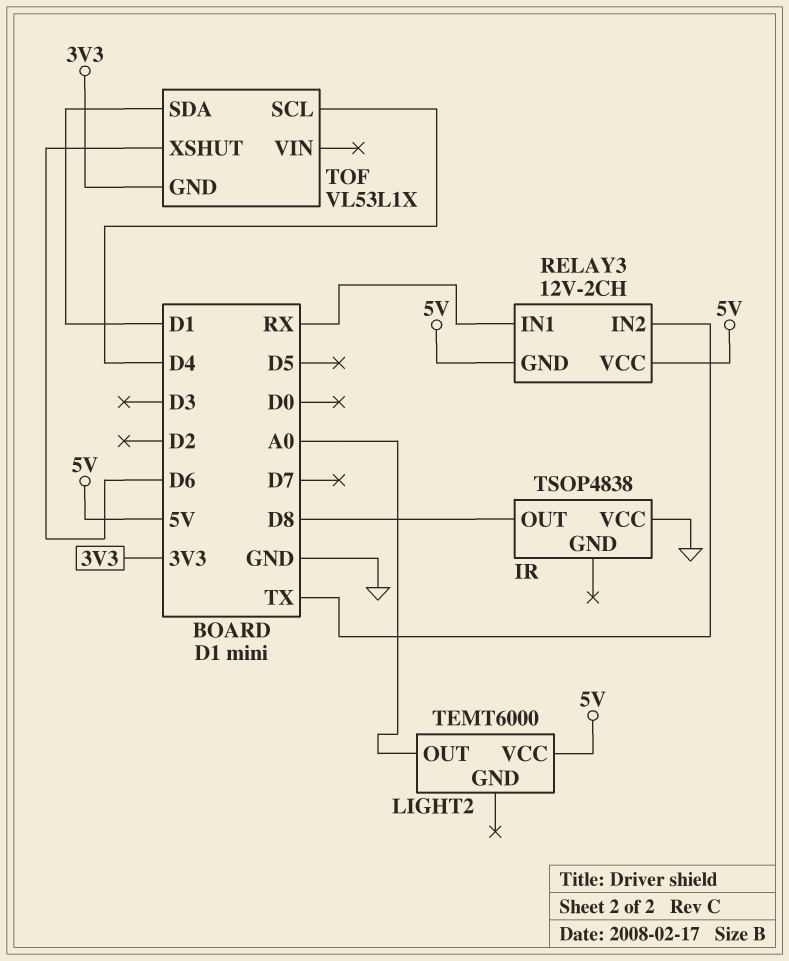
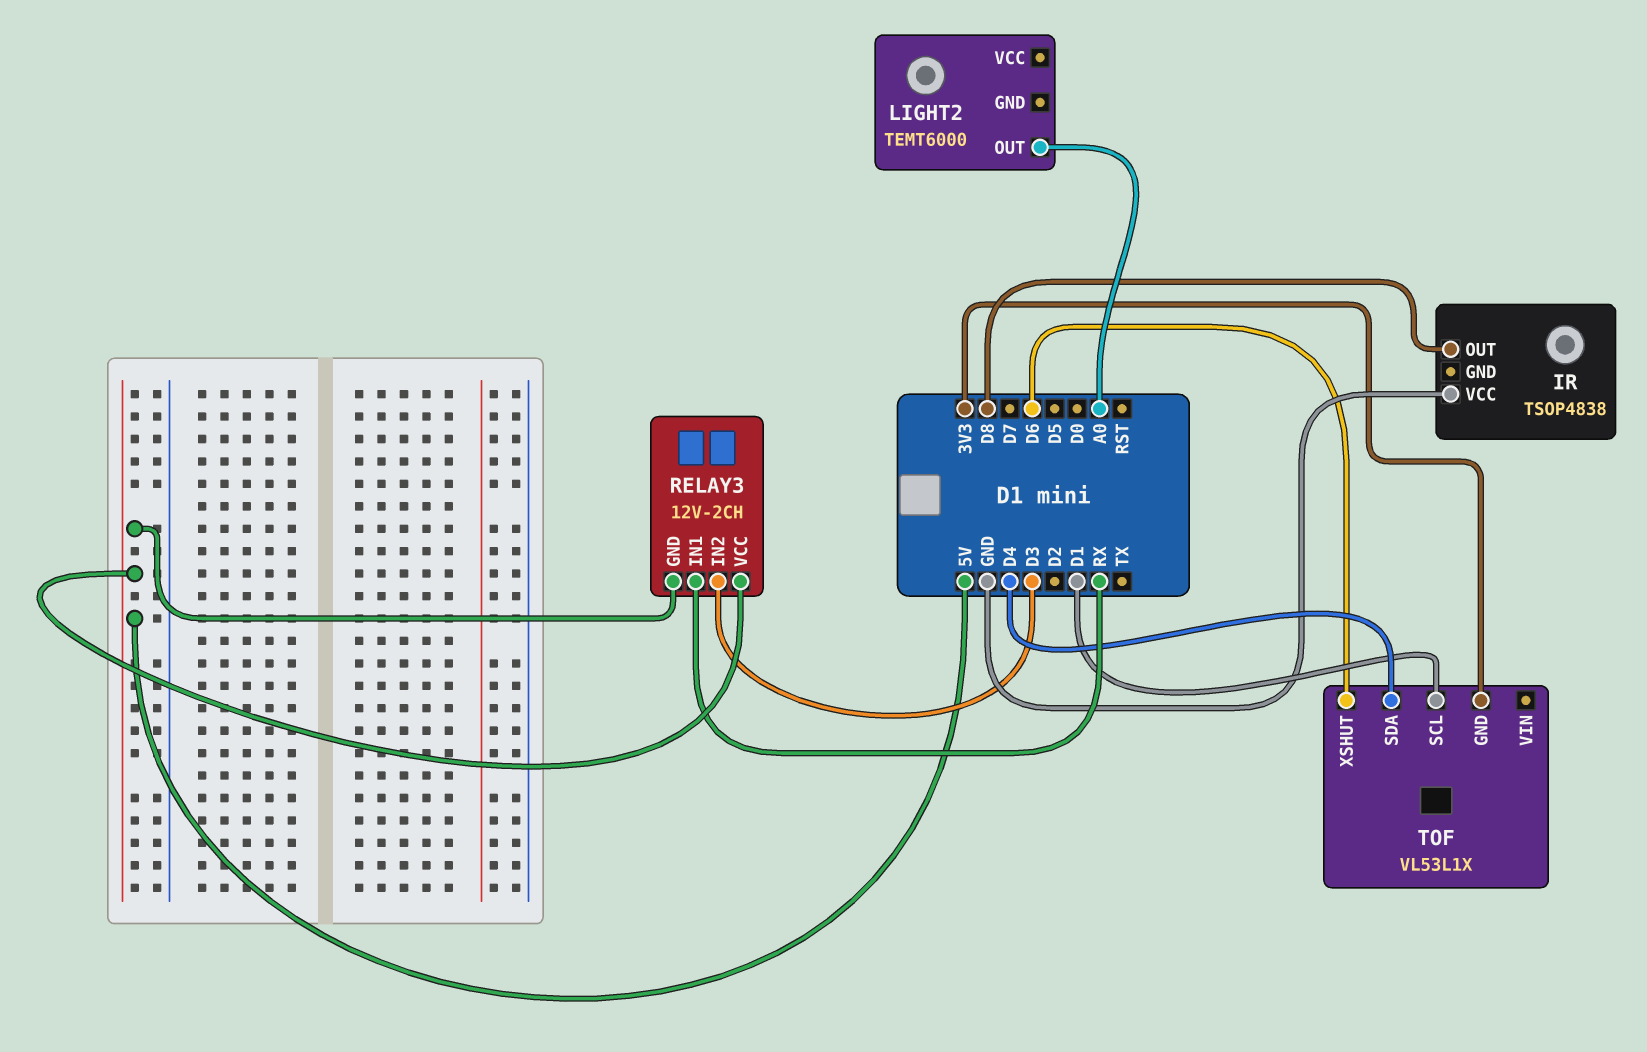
LIGHT2 pin VCC: 5V -> none
RELAY3 pin IN2: TX -> D3
TOF pin SCL: D4 -> D1
TOF pin SDA: D1 -> D4

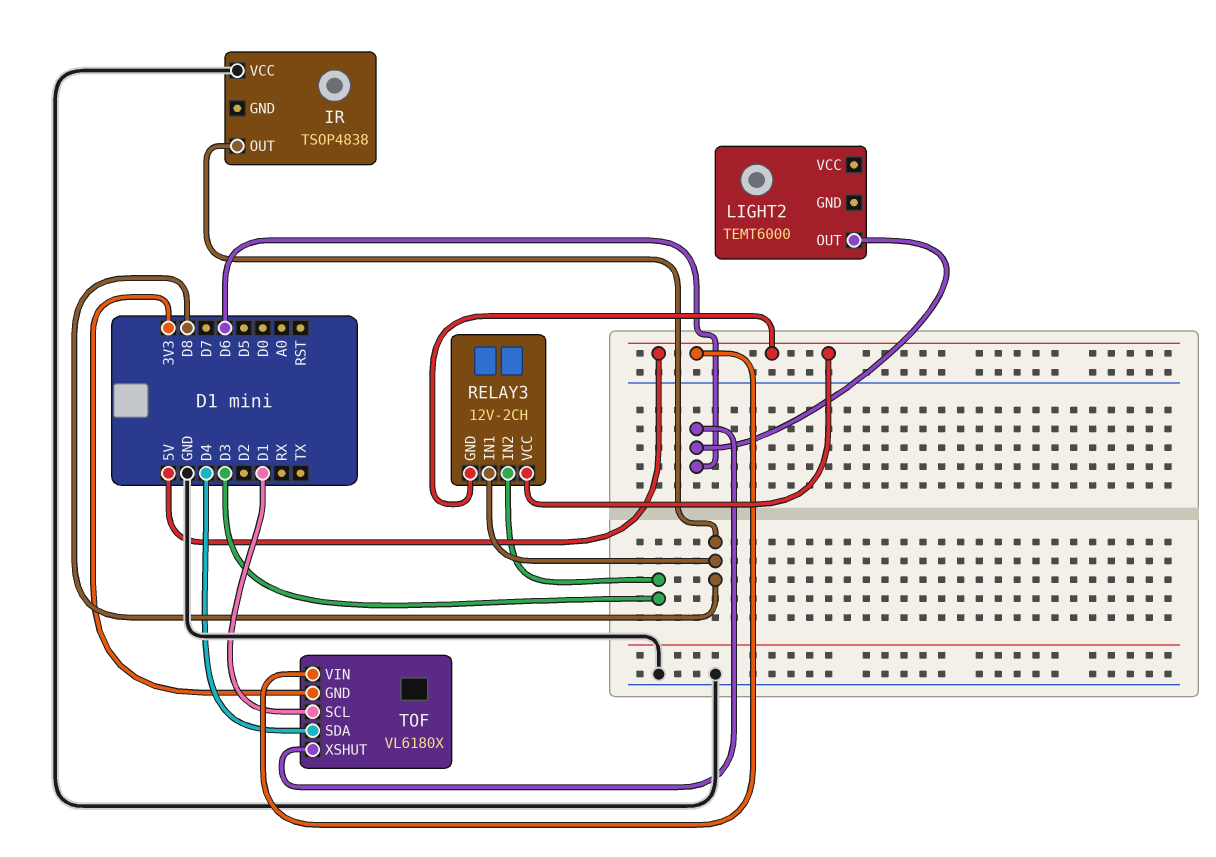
LIGHT2 pin OUT: A0 -> D6
RELAY3 pin IN1: RX -> D8
TOF: VL53L1X -> VL6180X
TOF pin VIN: none -> 5V

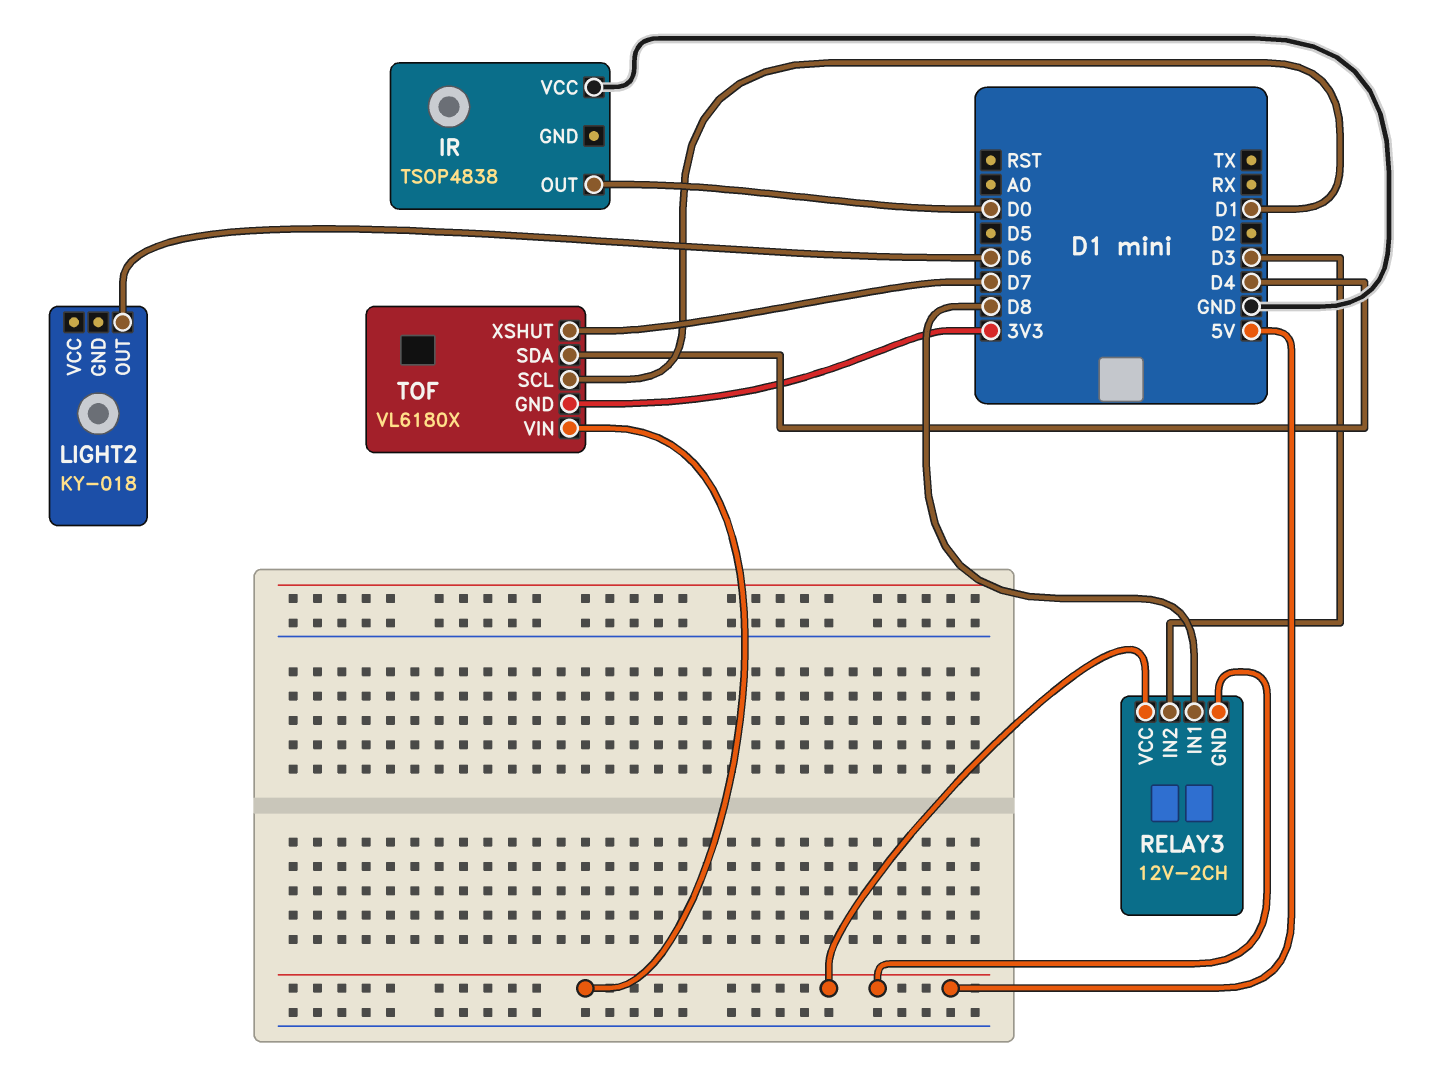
IR pin OUT: D8 -> D0
LIGHT2: TEMT6000 -> KY-018
TOF pin XSHUT: D6 -> D7

